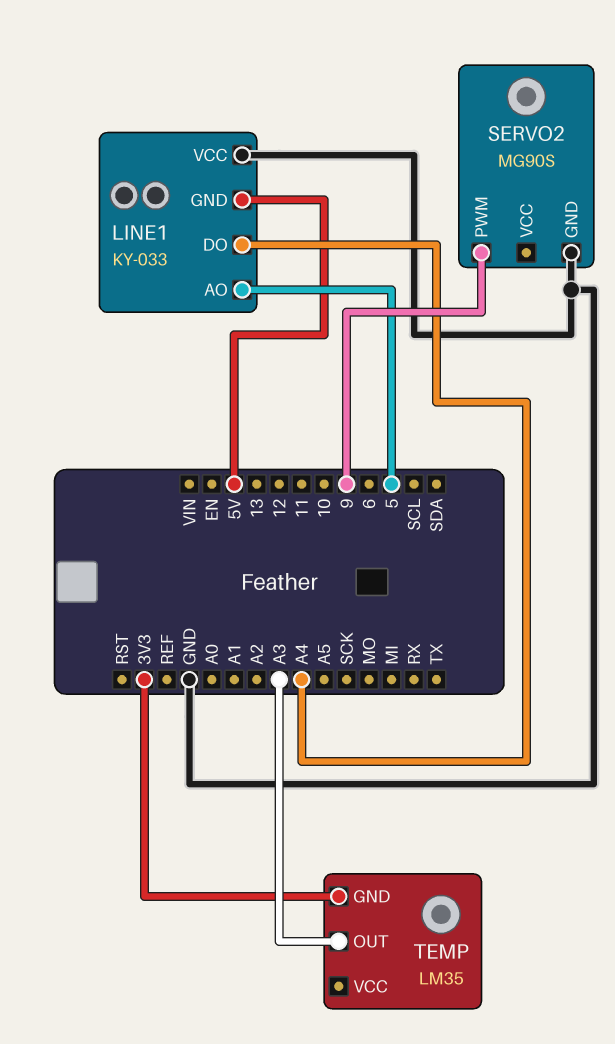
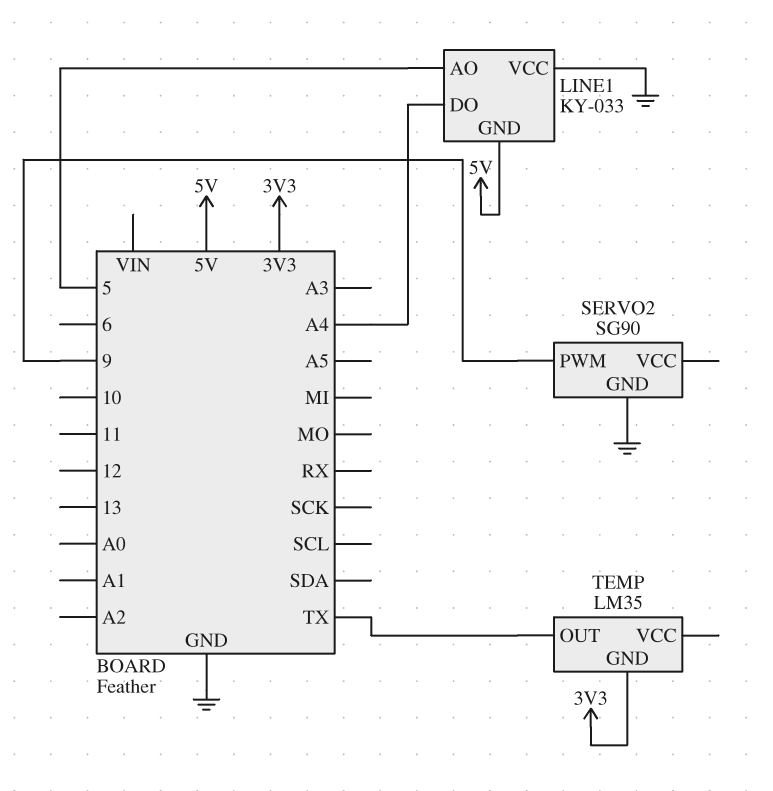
SERVO2: MG90S -> SG90
TEMP pin OUT: A3 -> TX

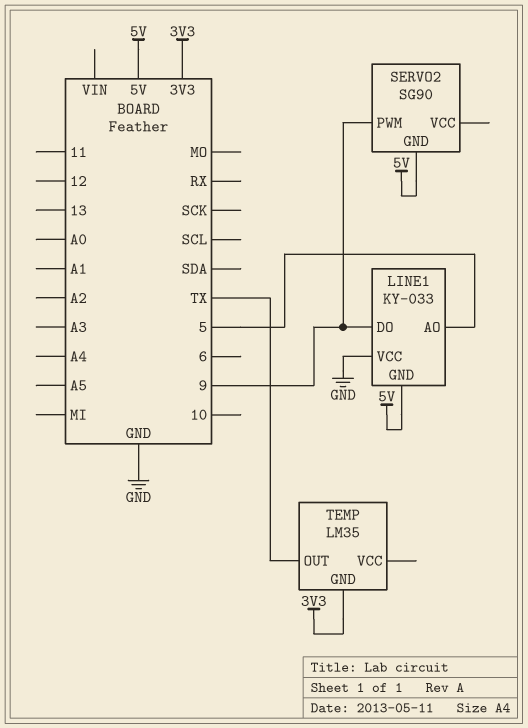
LINE1 pin DO: A4 -> 9
SERVO2 pin GND: GND -> 5V

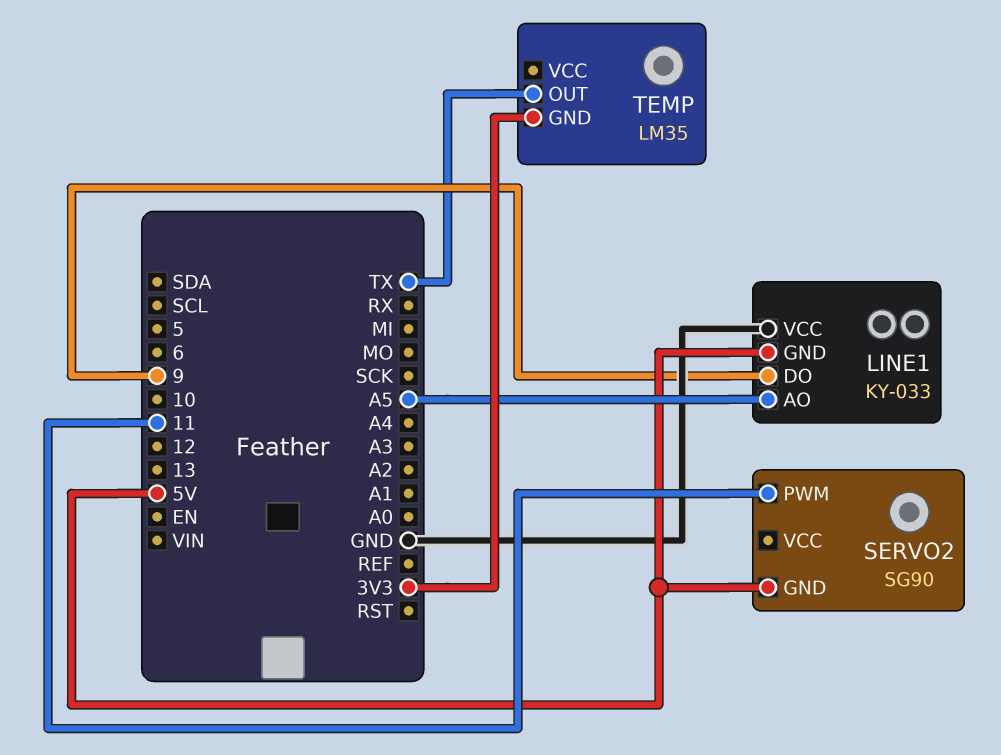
LINE1 pin AO: 5 -> A5
SERVO2 pin PWM: 9 -> 11

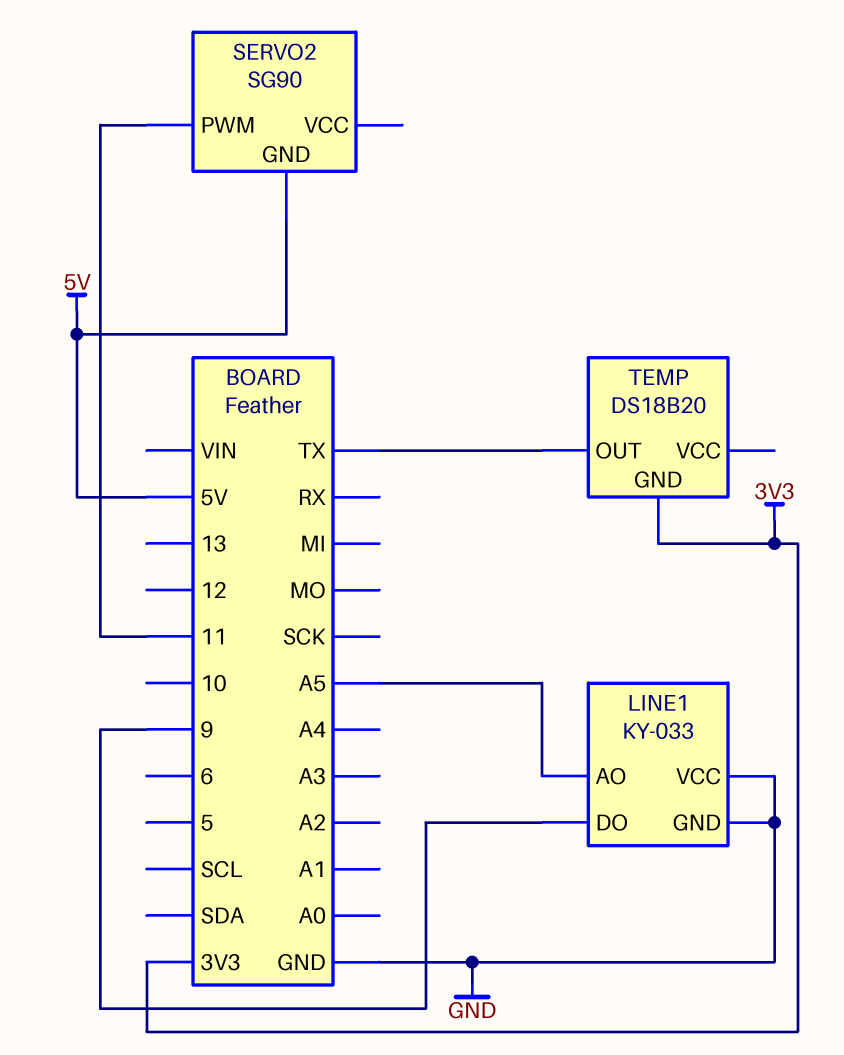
LINE1 pin GND: 5V -> GND
TEMP: LM35 -> DS18B20

